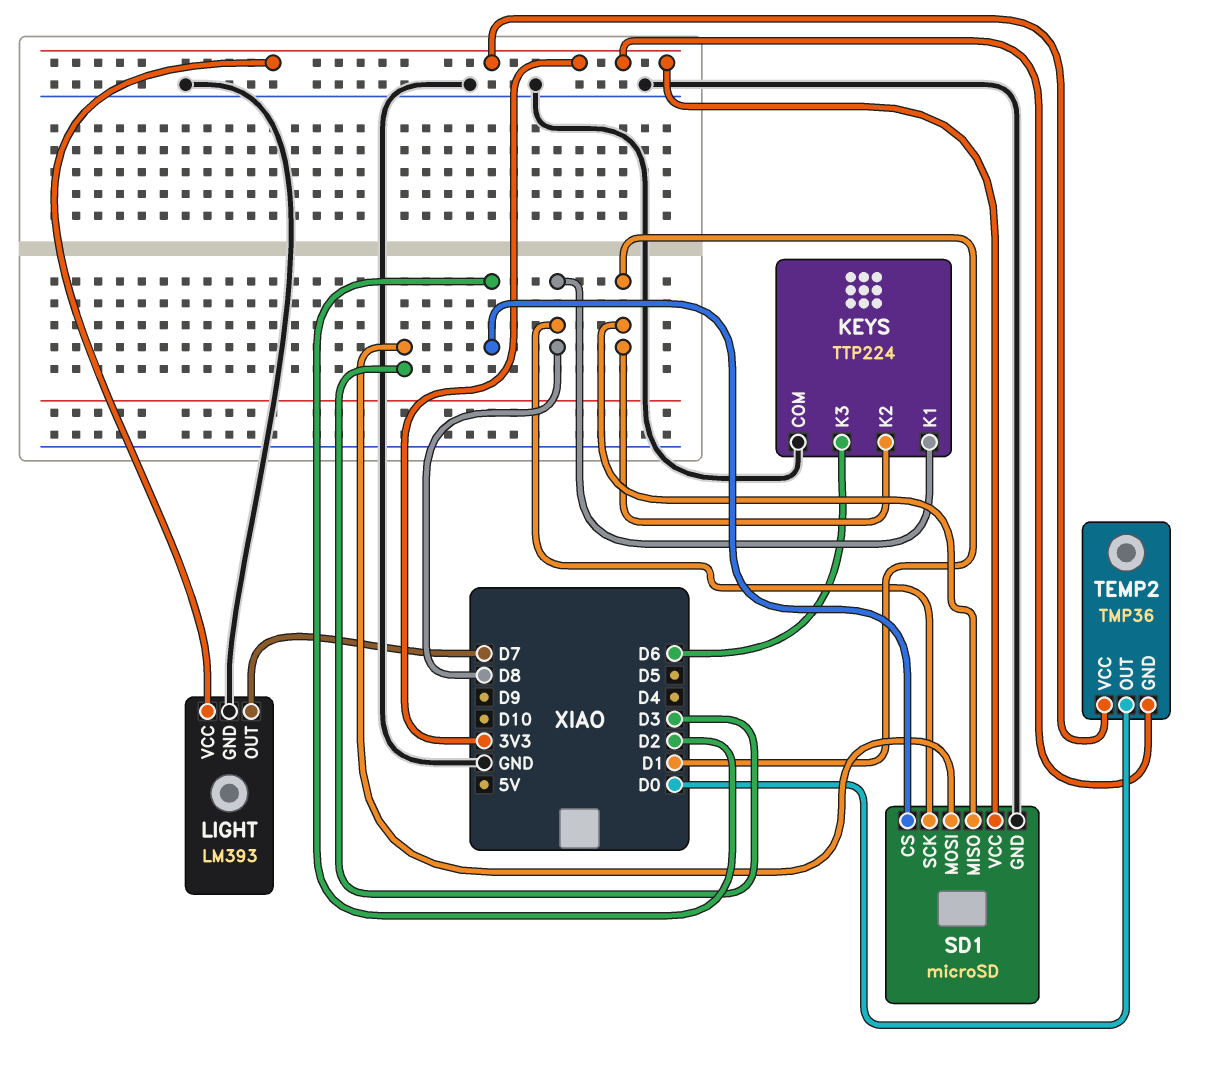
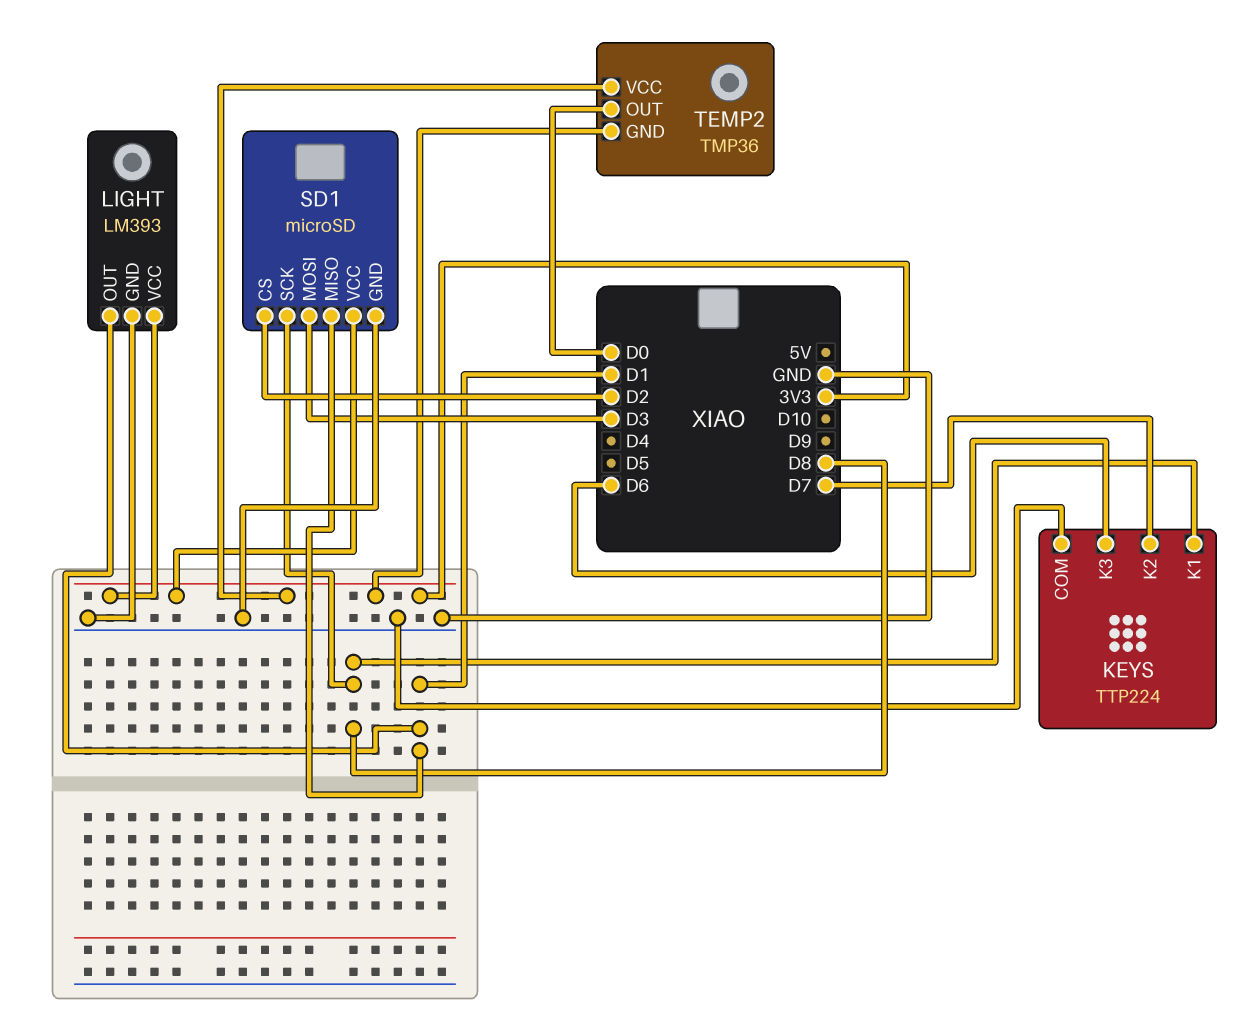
KEYS pin K2: D1 -> D7
LIGHT pin OUT: D7 -> D1

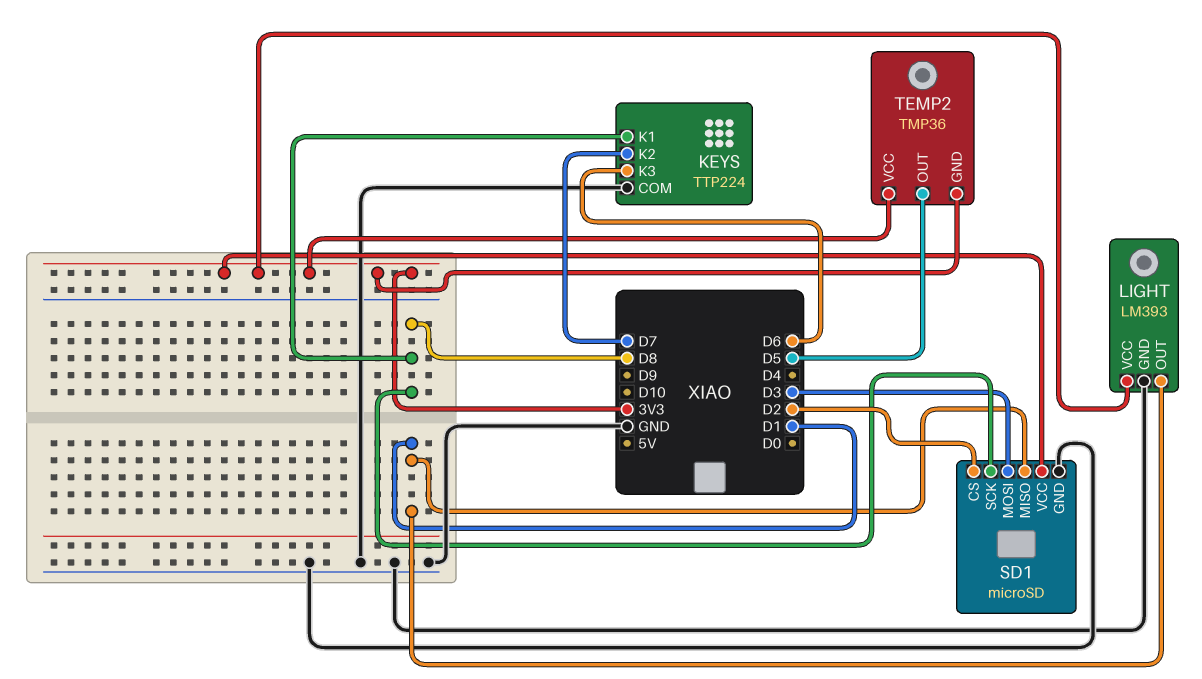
TEMP2 pin OUT: D0 -> D5

